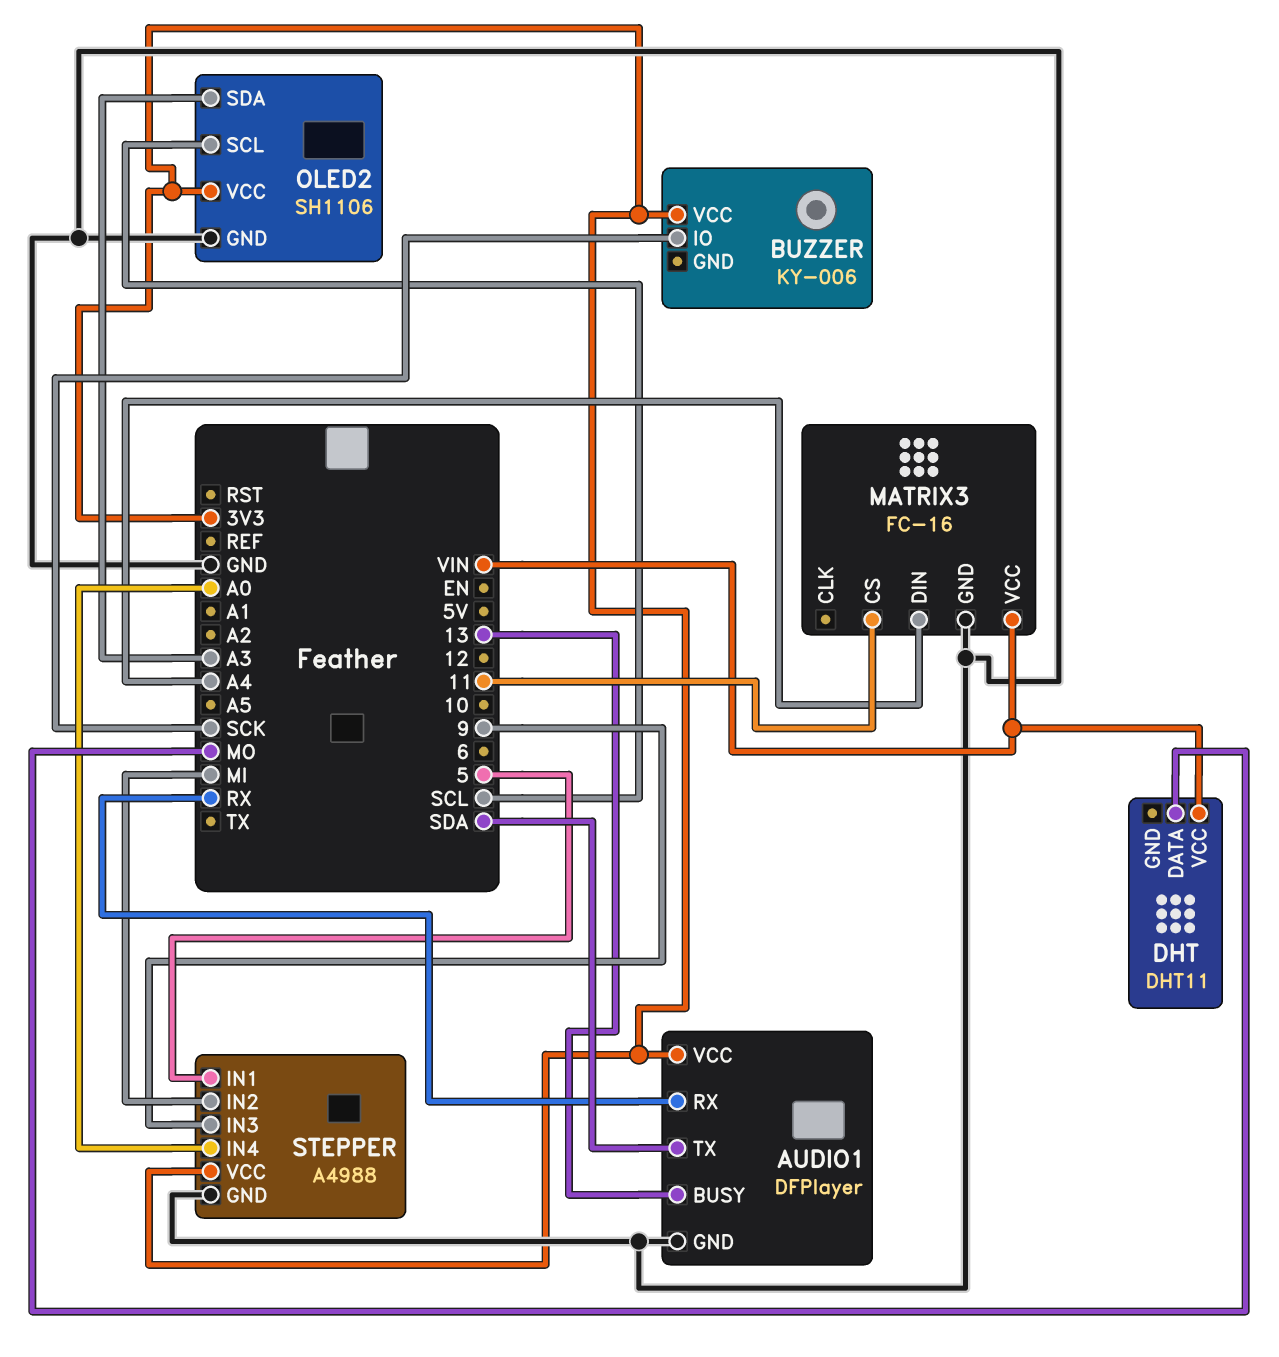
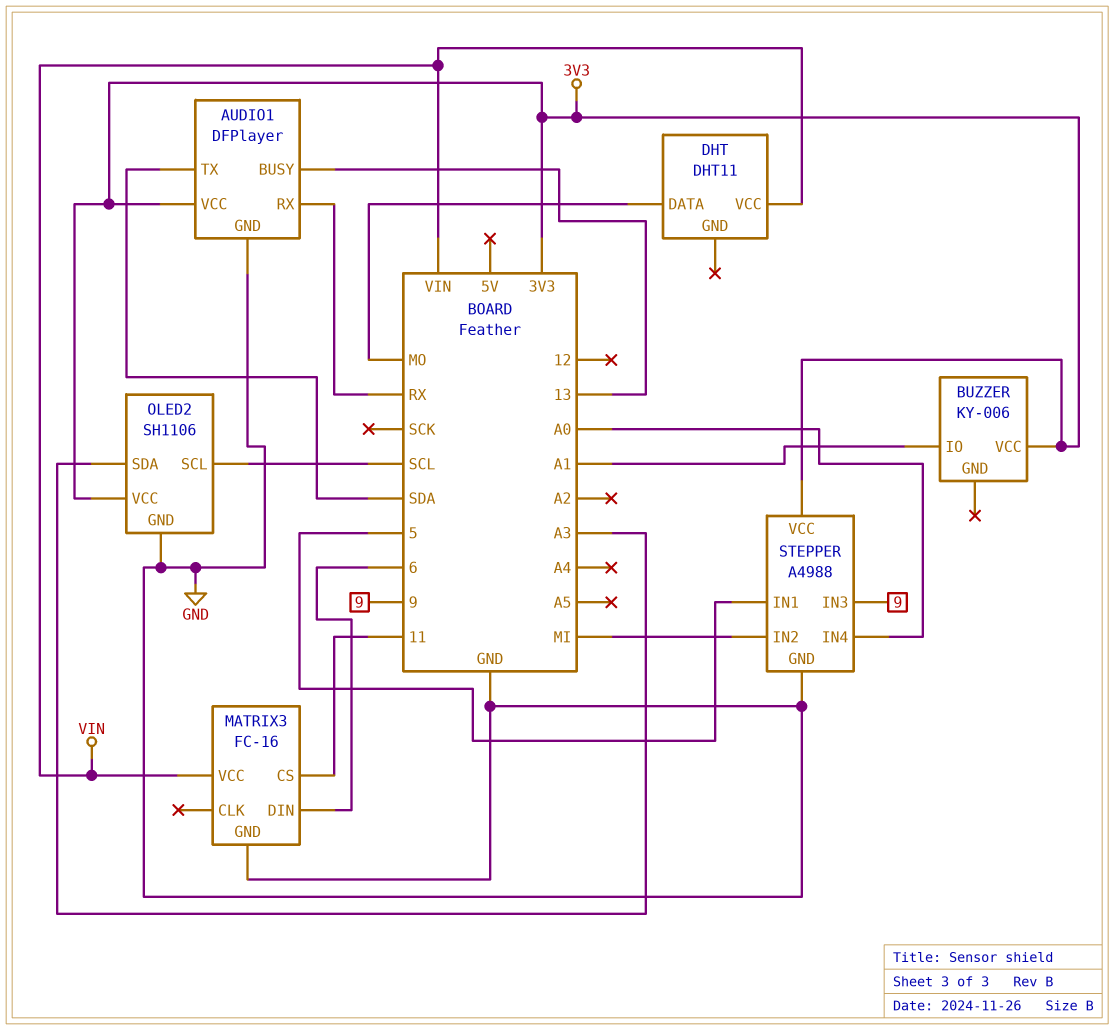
BUZZER pin IO: SCK -> A1
MATRIX3 pin DIN: A4 -> 6

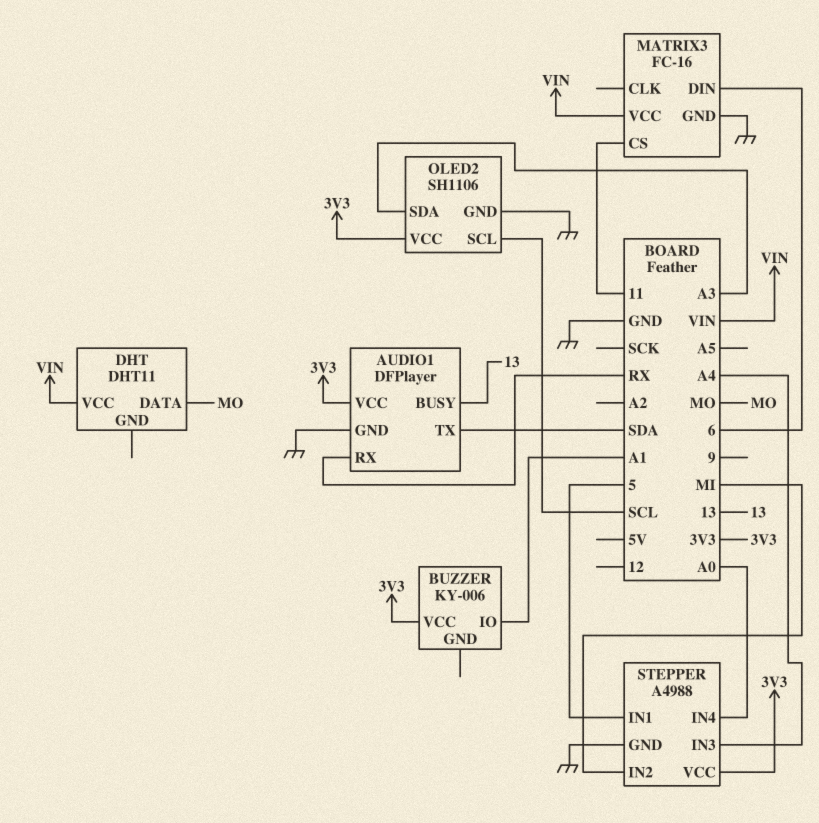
STEPPER pin IN3: 9 -> A4

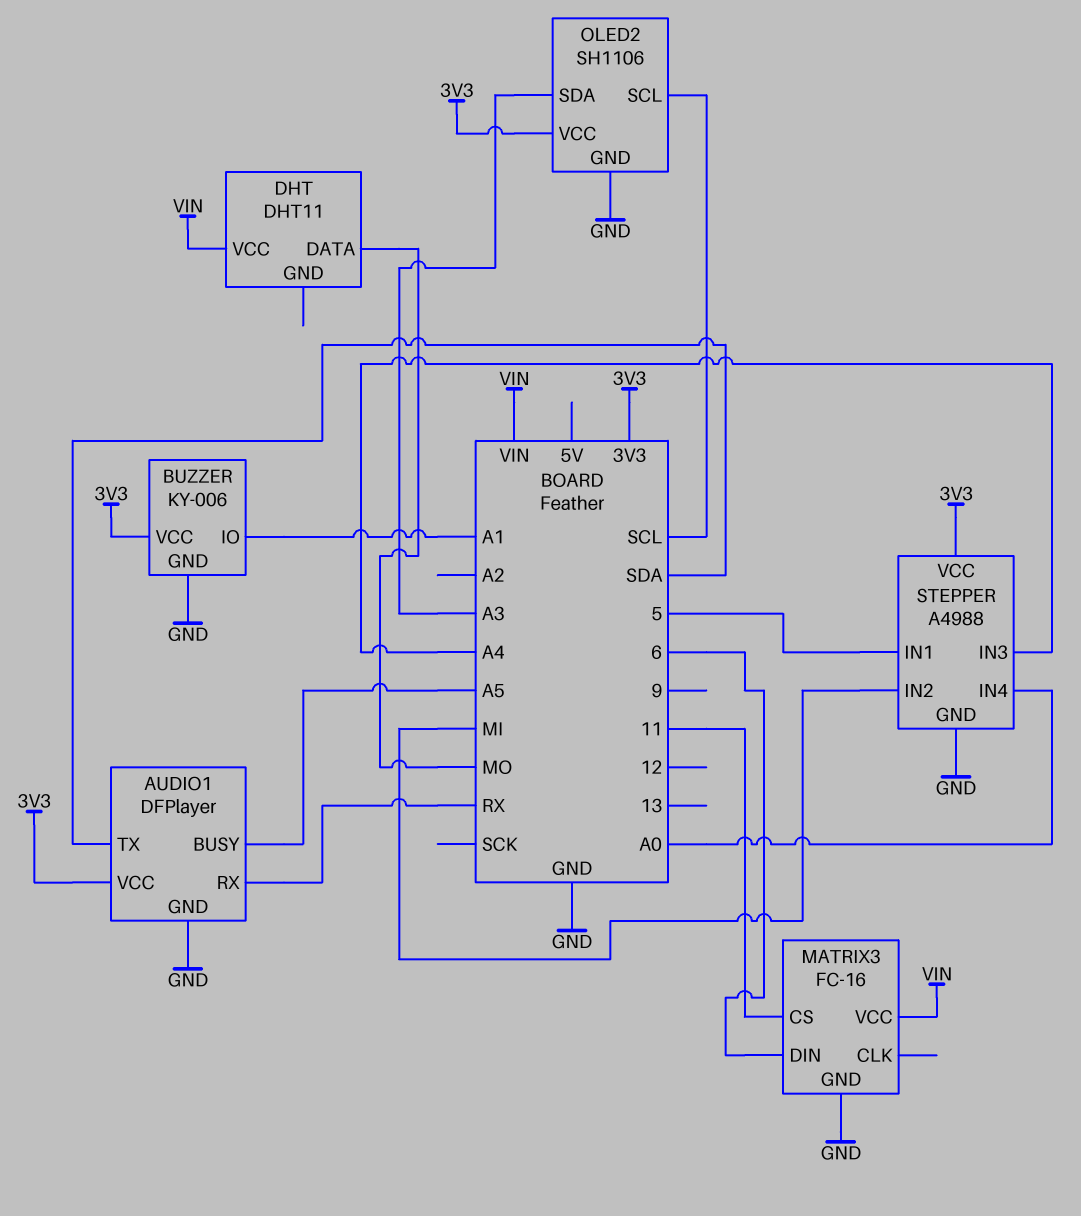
AUDIO1 pin BUSY: 13 -> A5
BUZZER pin GND: none -> GND

